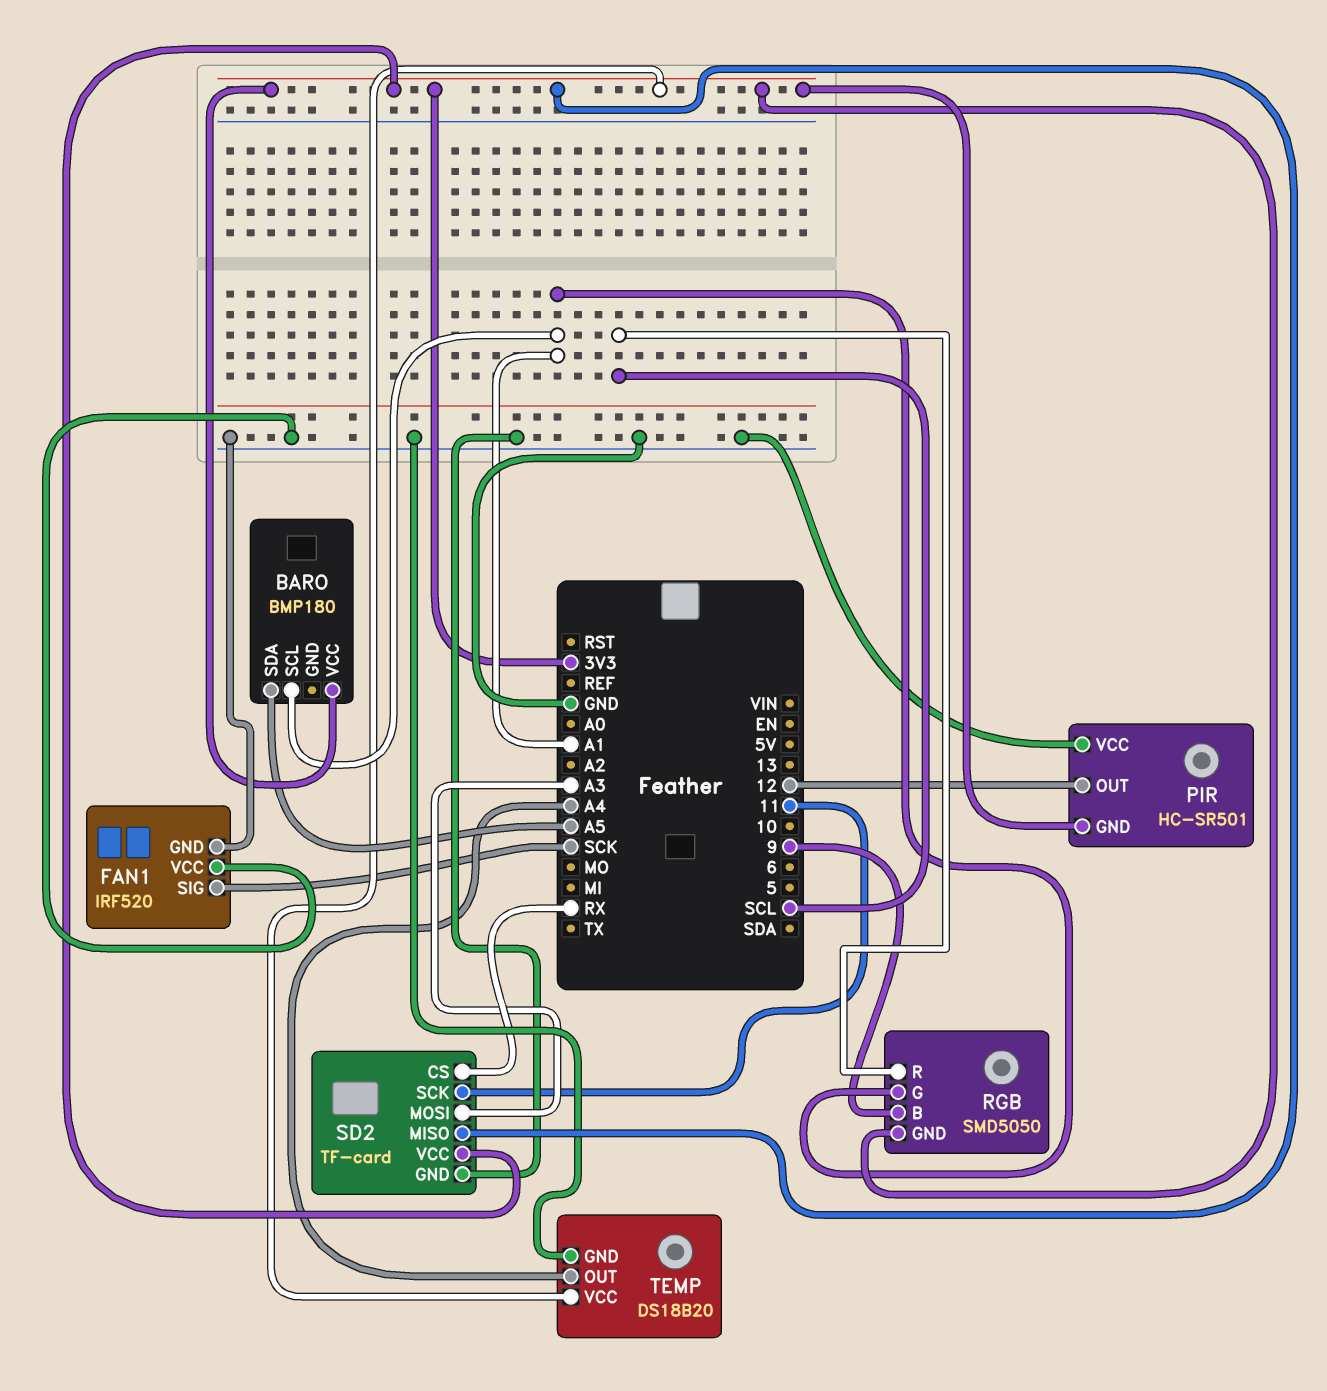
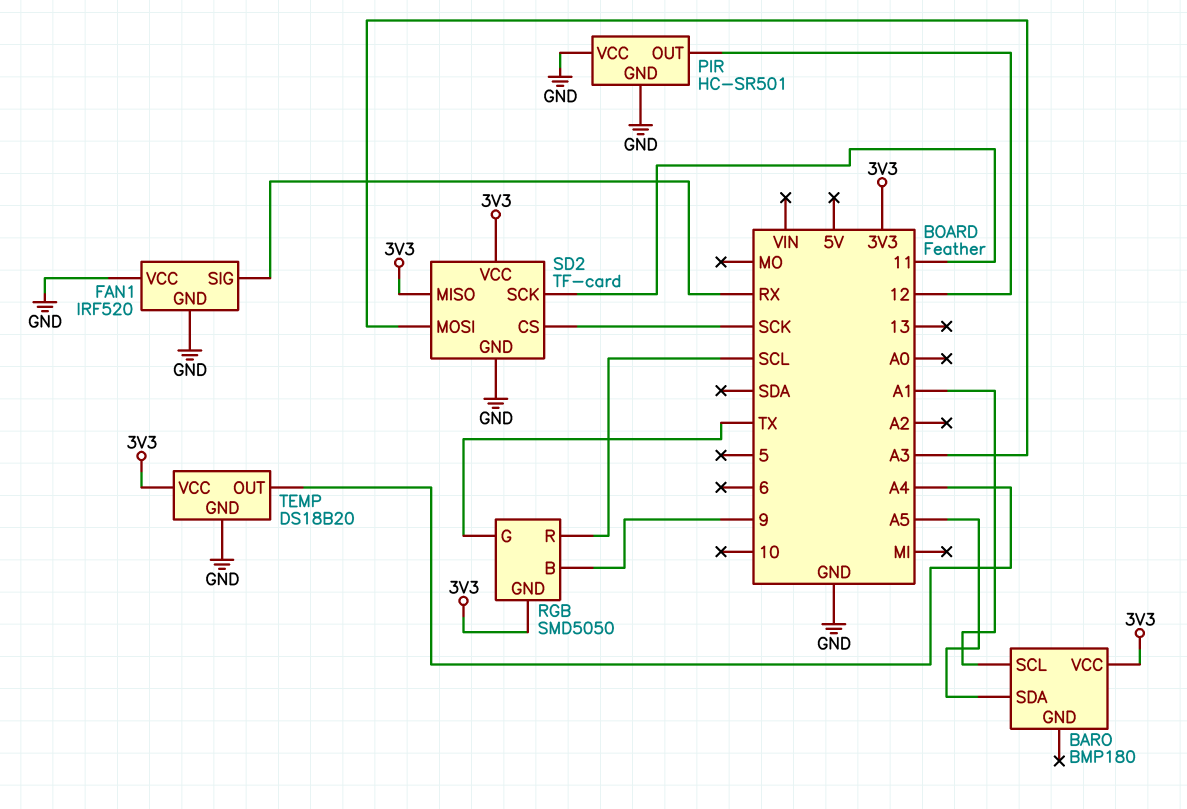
FAN1 pin SIG: SCK -> RX
PIR pin GND: 3V3 -> GND
RGB pin G: A1 -> TX
SD2 pin CS: RX -> SCK

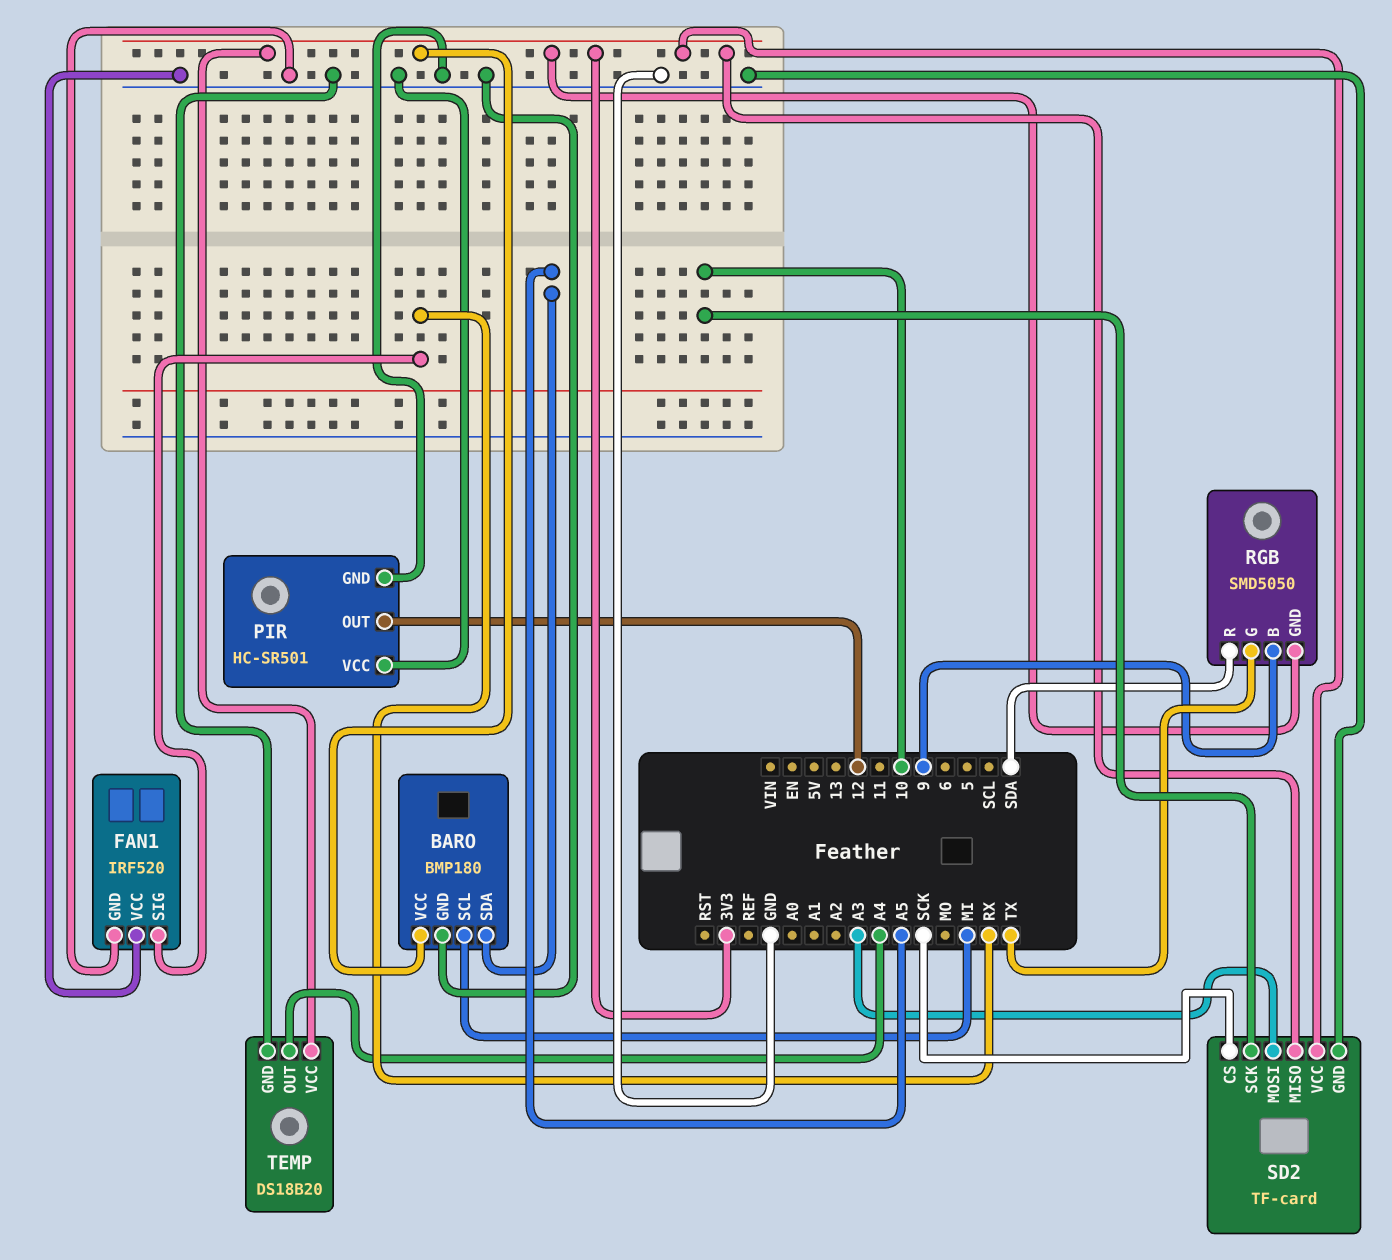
BARO pin GND: none -> GND
BARO pin SCL: A1 -> MI
RGB pin R: SCL -> SDA
SD2 pin SCK: 11 -> 10

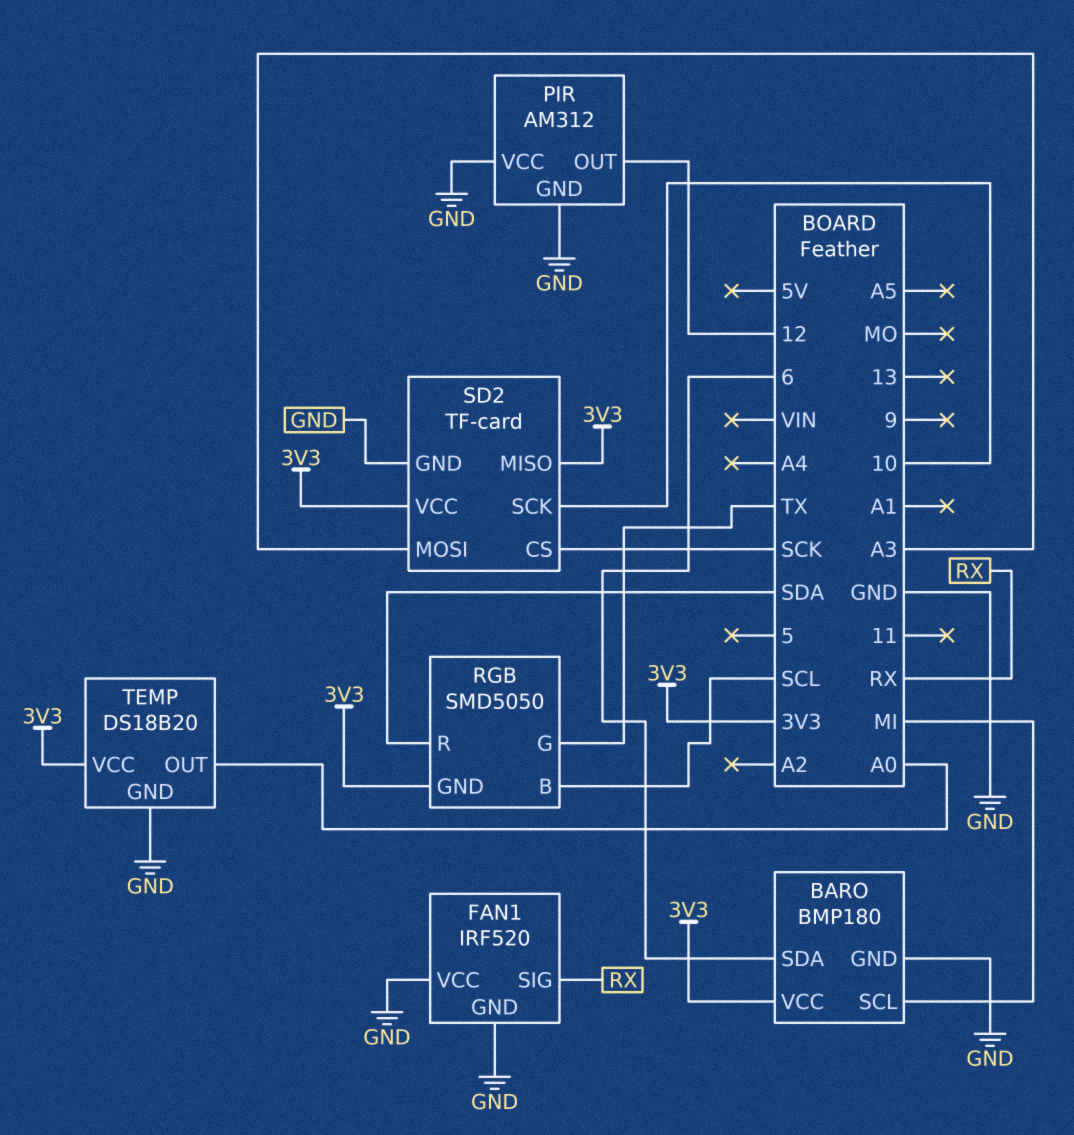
BARO pin SDA: A5 -> 6
PIR: HC-SR501 -> AM312
RGB pin B: 9 -> SCL
TEMP pin OUT: A4 -> A0

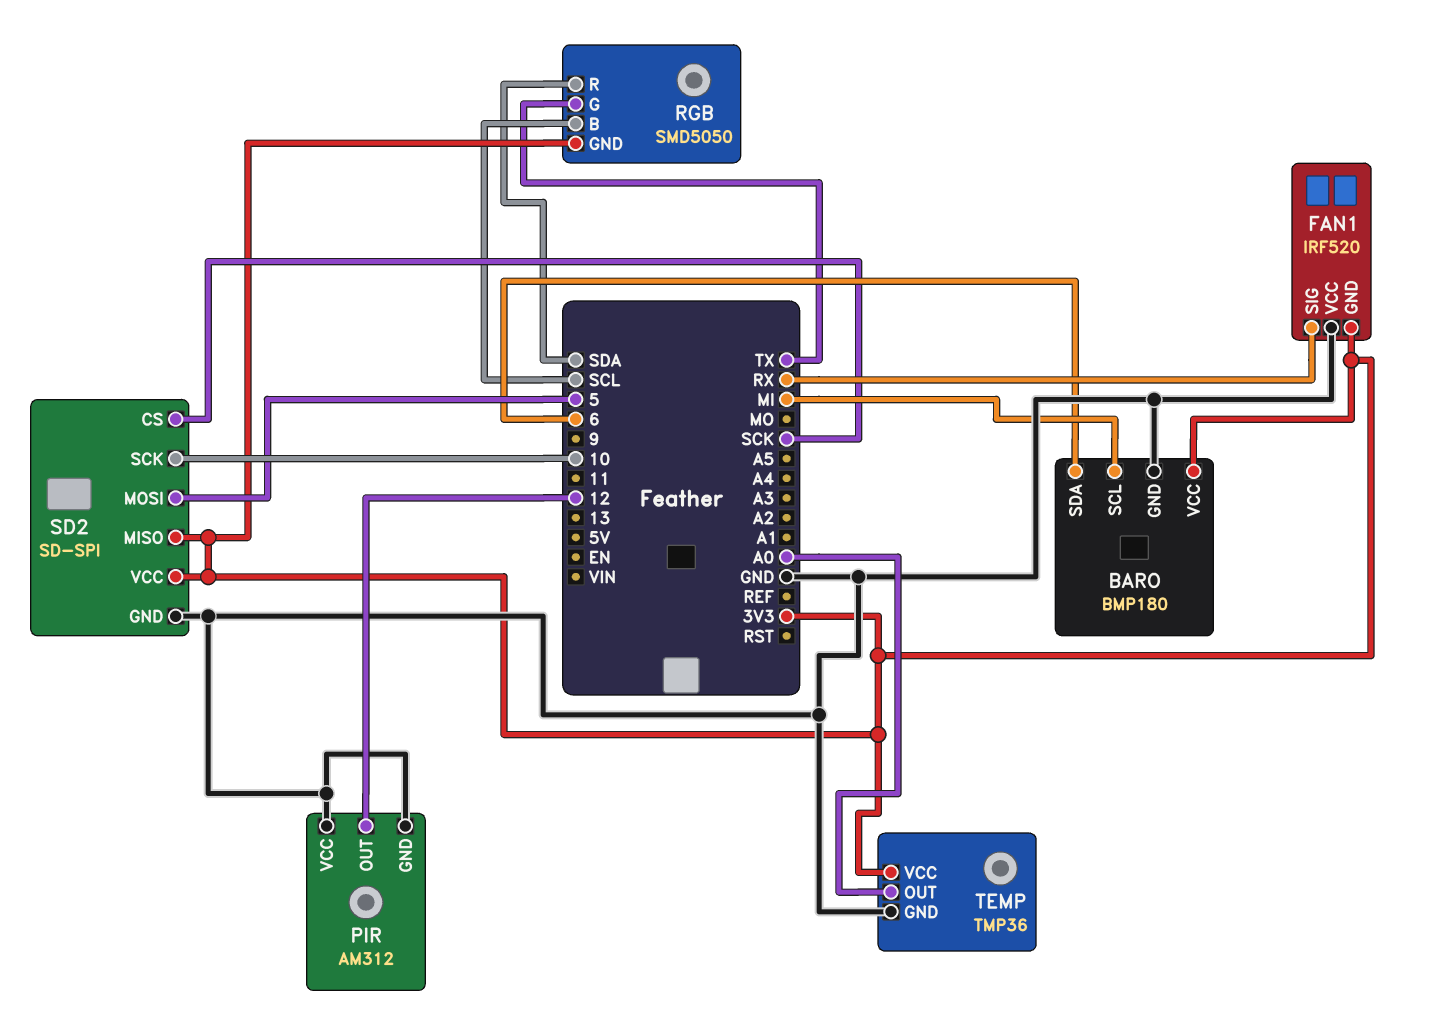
FAN1 pin GND: GND -> 3V3
SD2: TF-card -> SD-SPI
SD2 pin MOSI: A3 -> 5
TEMP: DS18B20 -> TMP36

